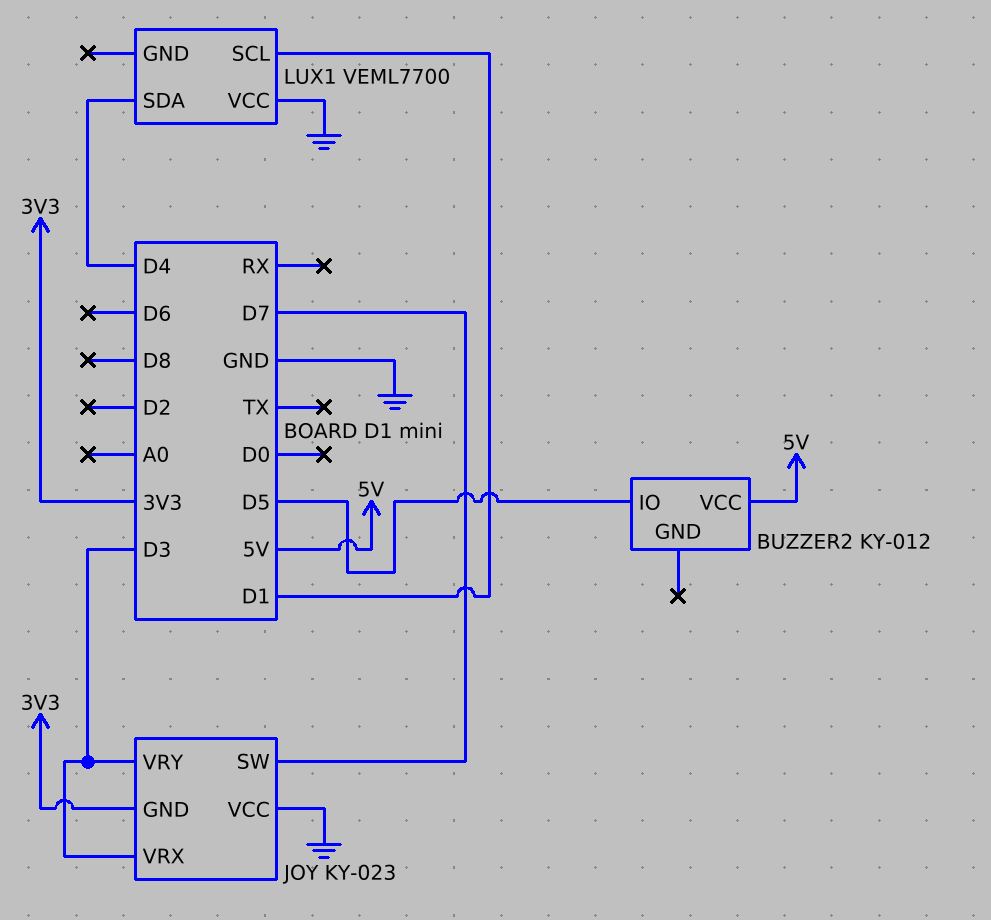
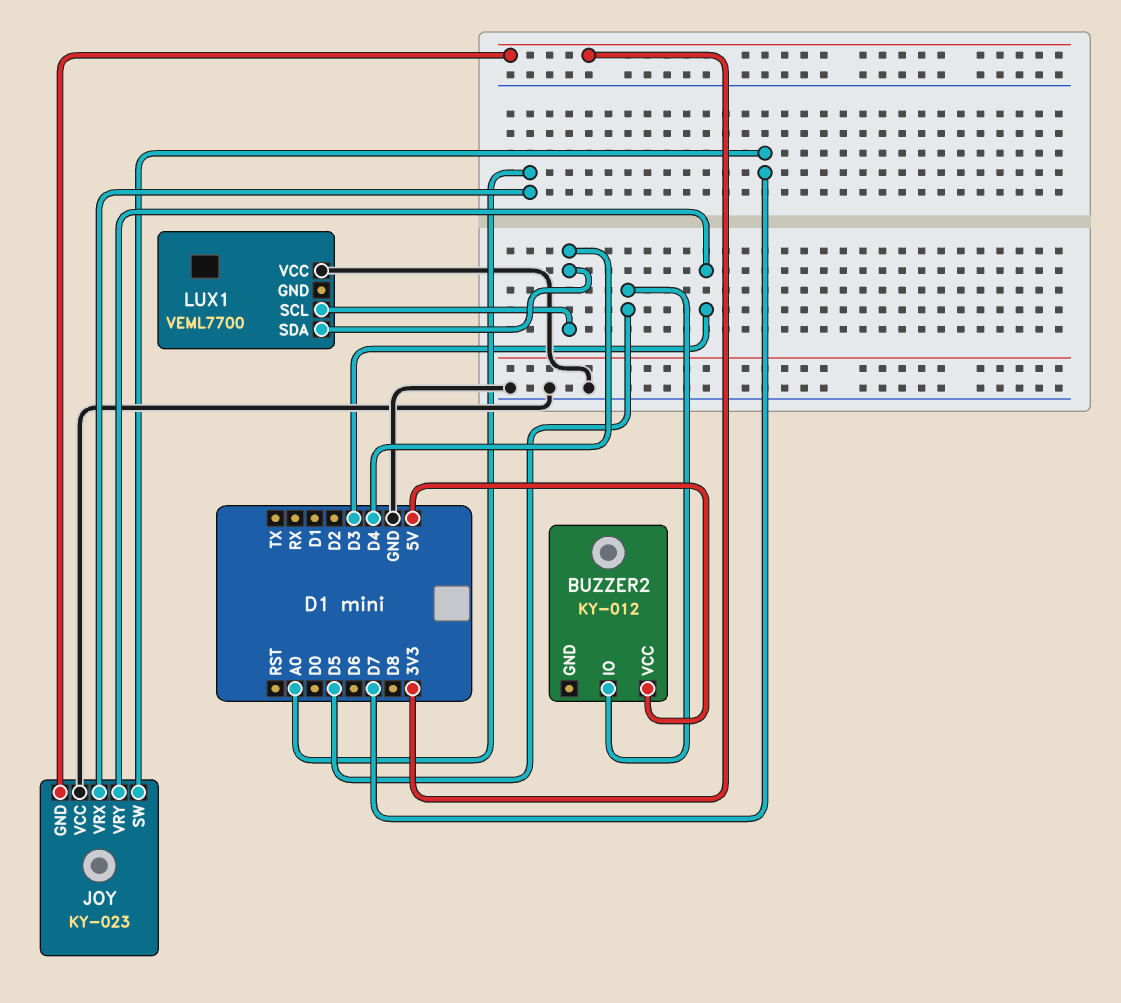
JOY pin VRX: D3 -> A0
LUX1 pin SCL: D1 -> D4

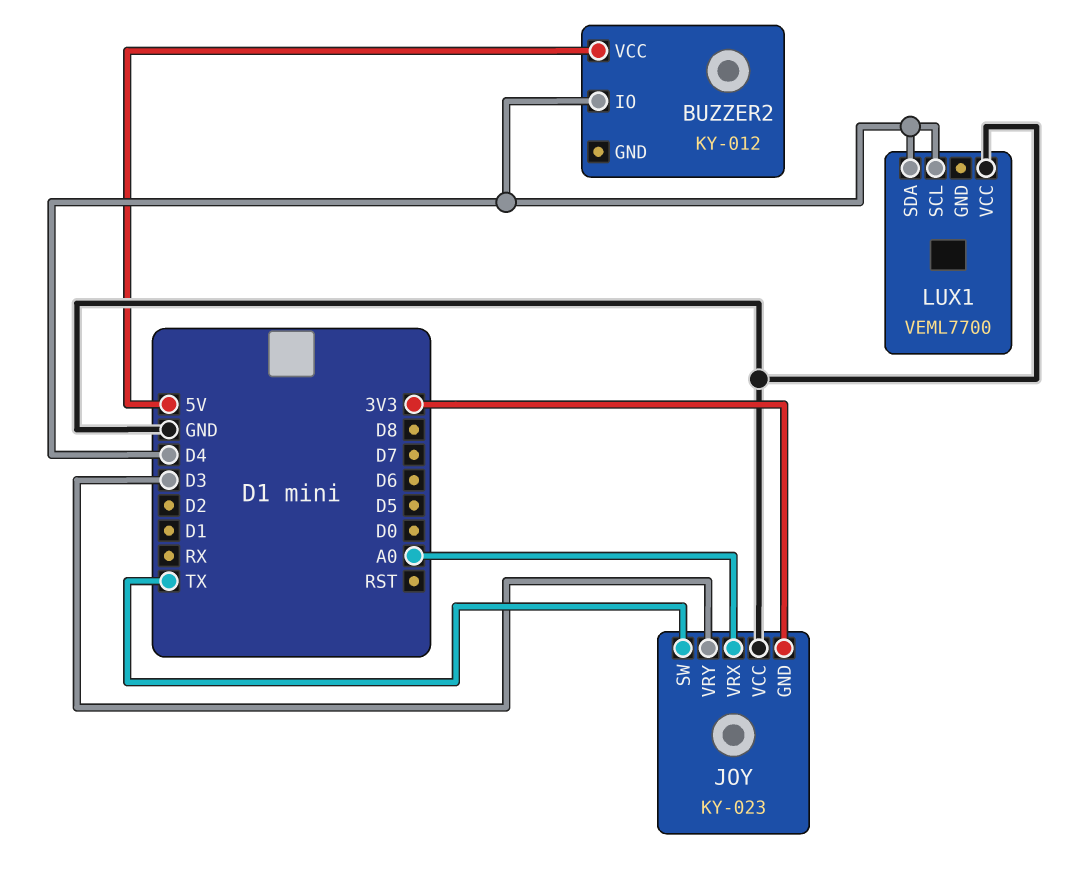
BUZZER2 pin IO: D5 -> D4
JOY pin SW: D7 -> TX

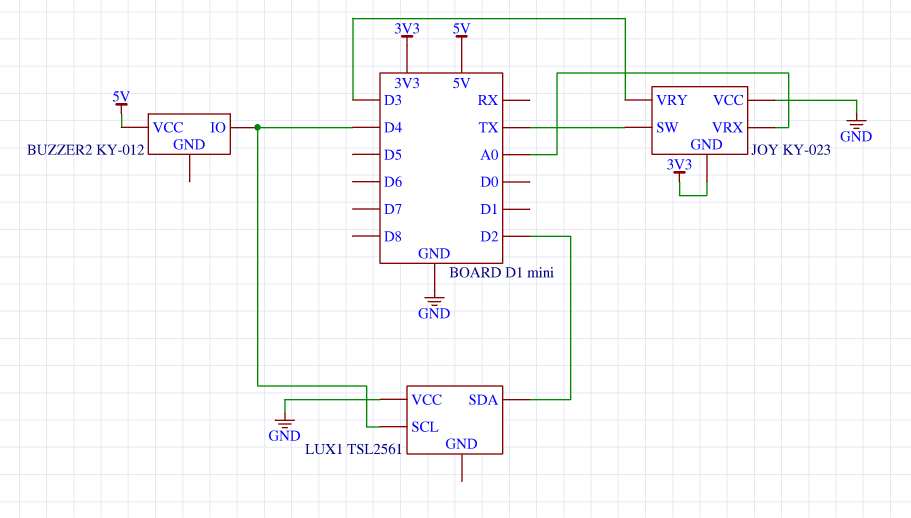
LUX1: VEML7700 -> TSL2561
LUX1 pin SDA: D4 -> D2

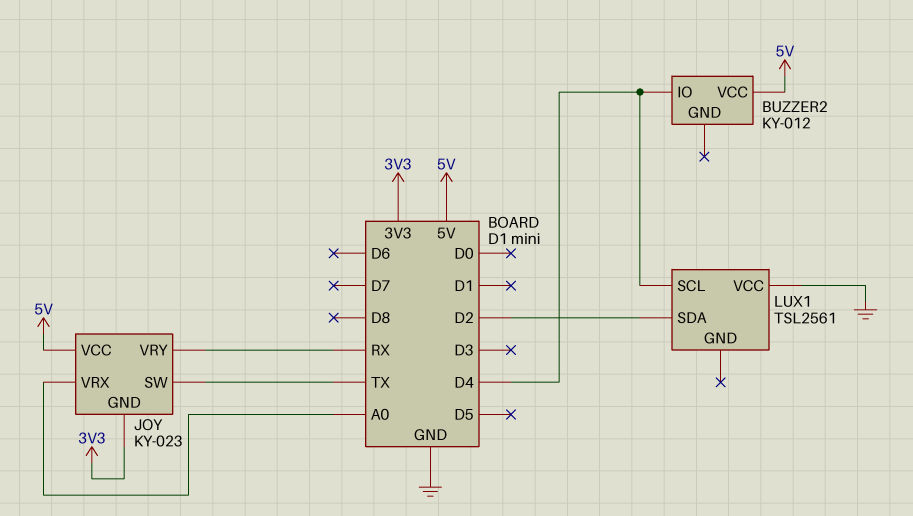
JOY pin VCC: GND -> 5V
JOY pin VRY: D3 -> RX

